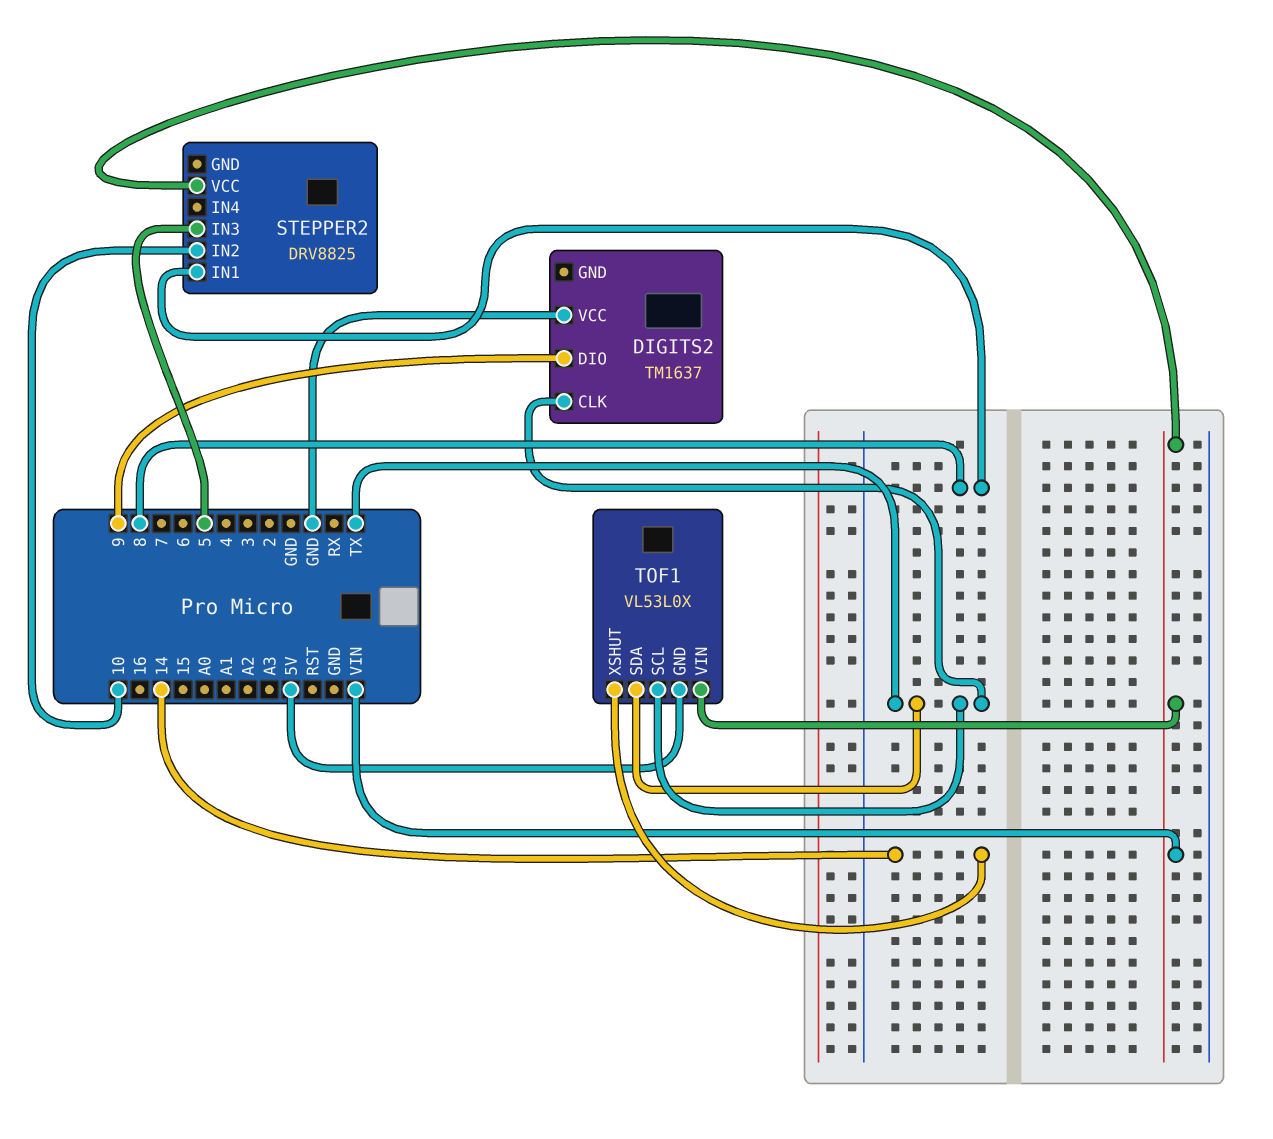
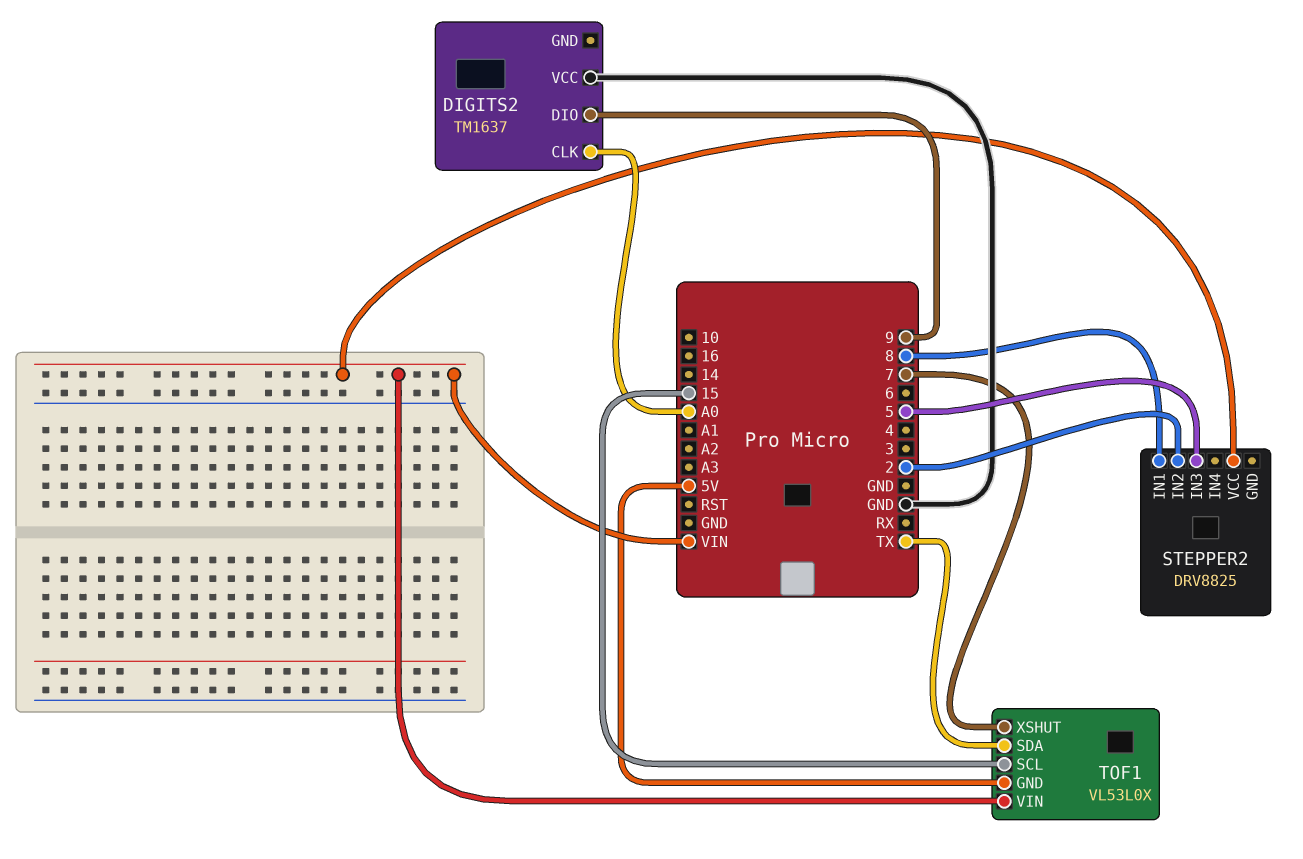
DIGITS2 pin CLK: TX -> A0
STEPPER2 pin IN2: 10 -> 2
TOF1 pin SCL: TX -> 15
TOF1 pin XSHUT: 14 -> 7

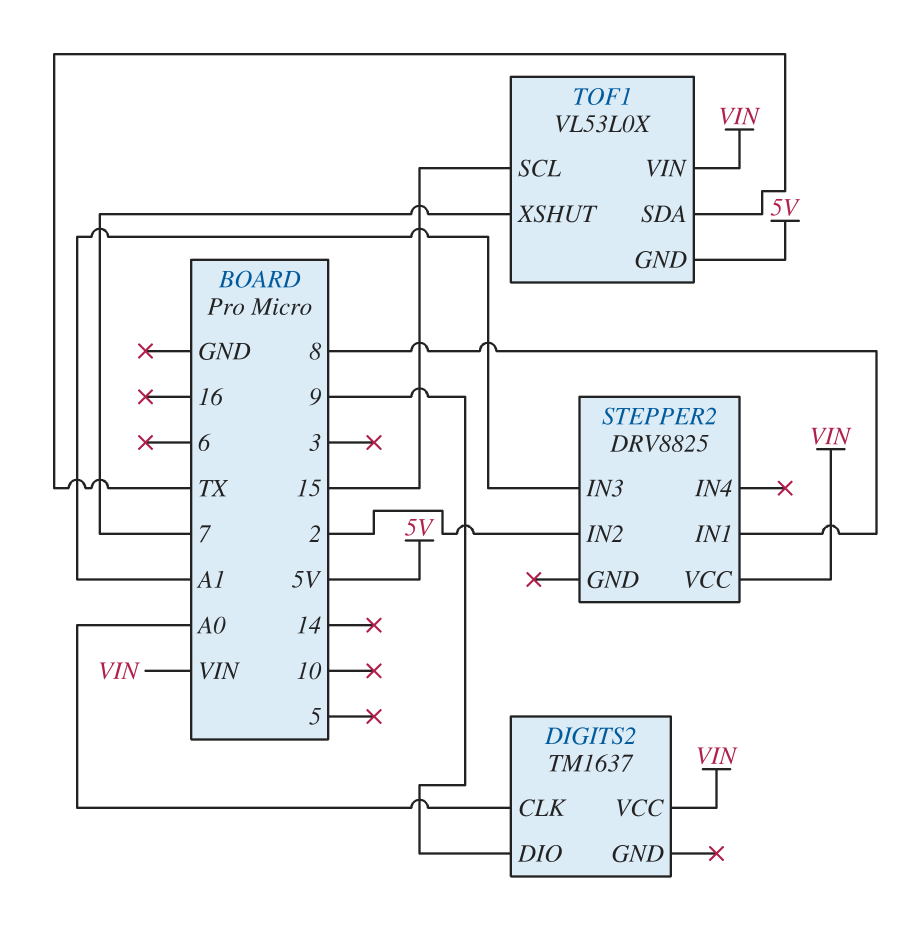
DIGITS2 pin VCC: GND -> VIN
STEPPER2 pin IN3: 5 -> A1

